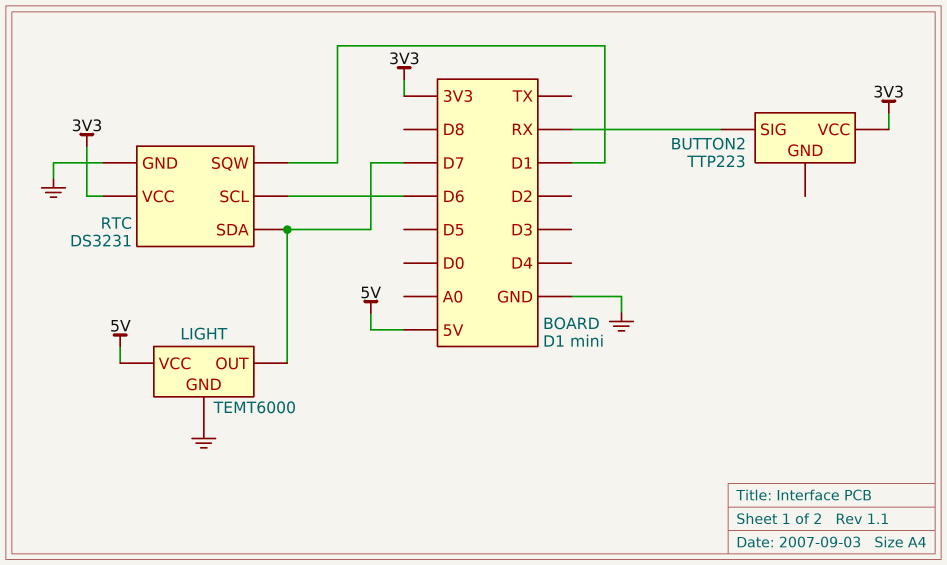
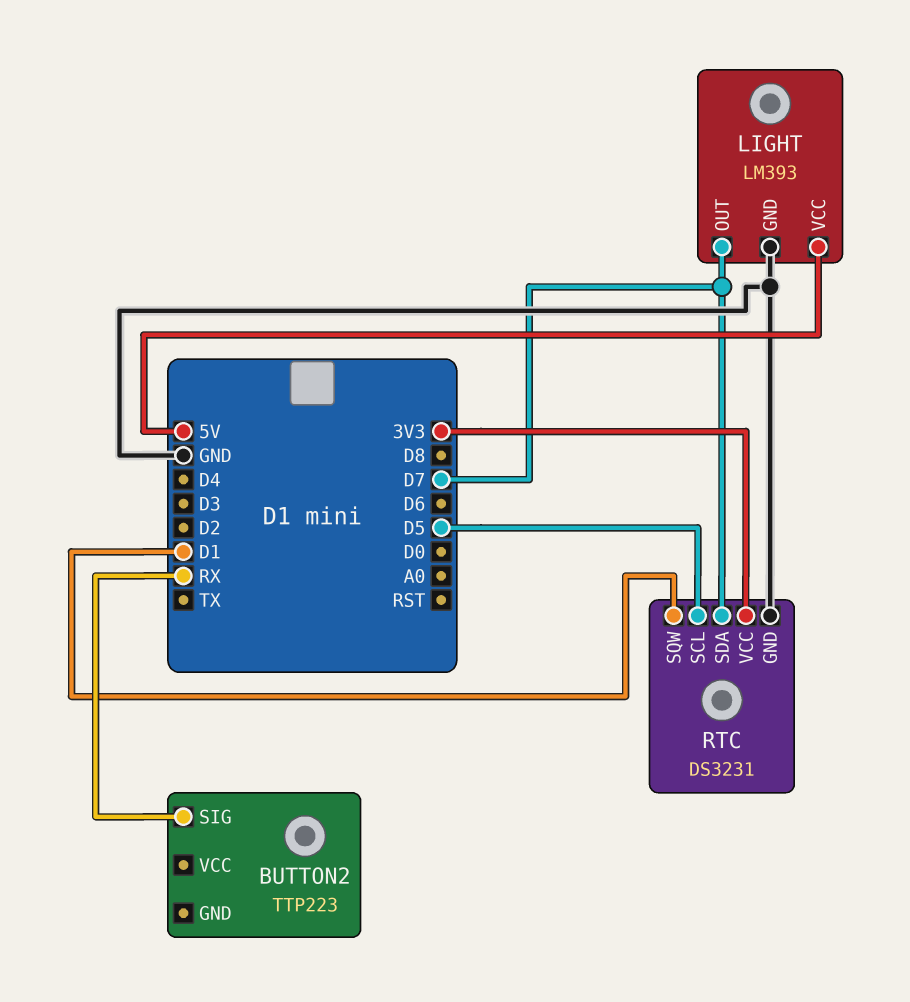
BUTTON2 pin VCC: 3V3 -> none
LIGHT: TEMT6000 -> LM393
RTC pin SCL: D6 -> D5

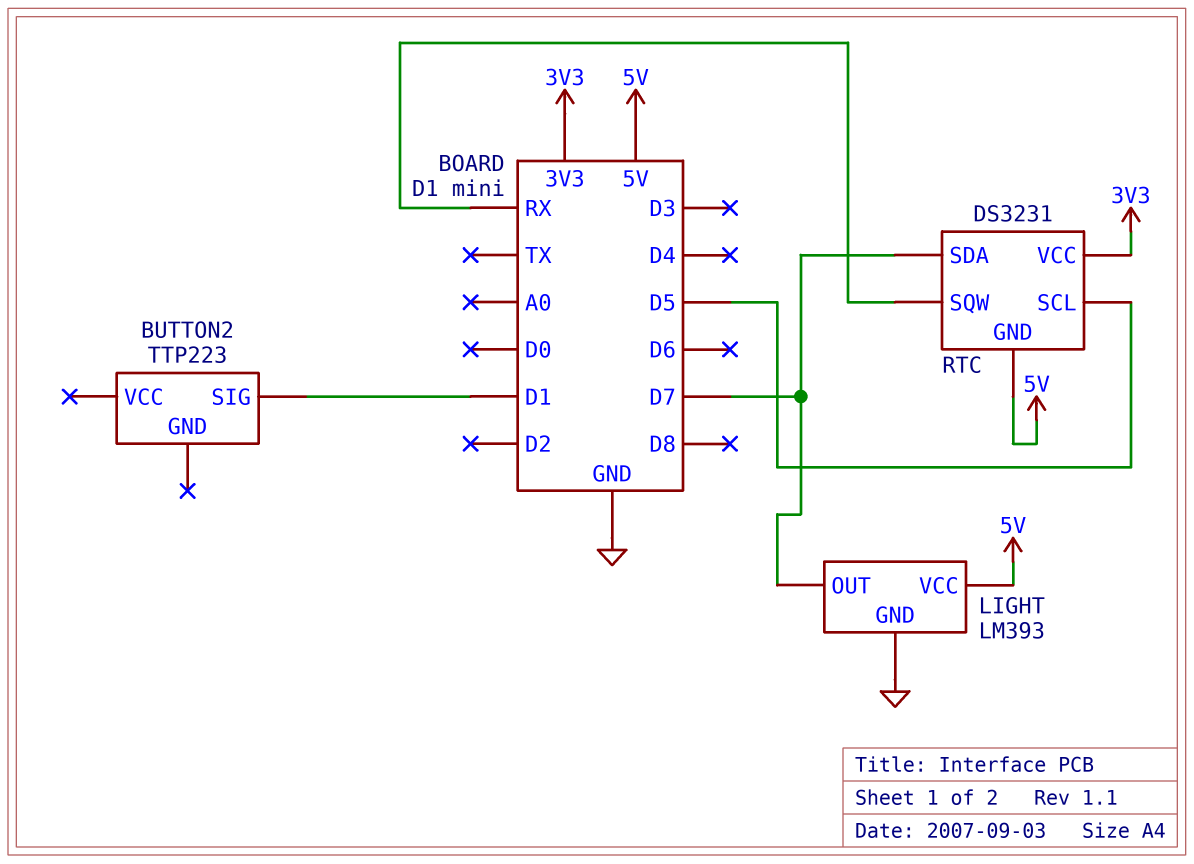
BUTTON2 pin SIG: RX -> D1
RTC pin GND: GND -> 5V
RTC pin SQW: D1 -> RX

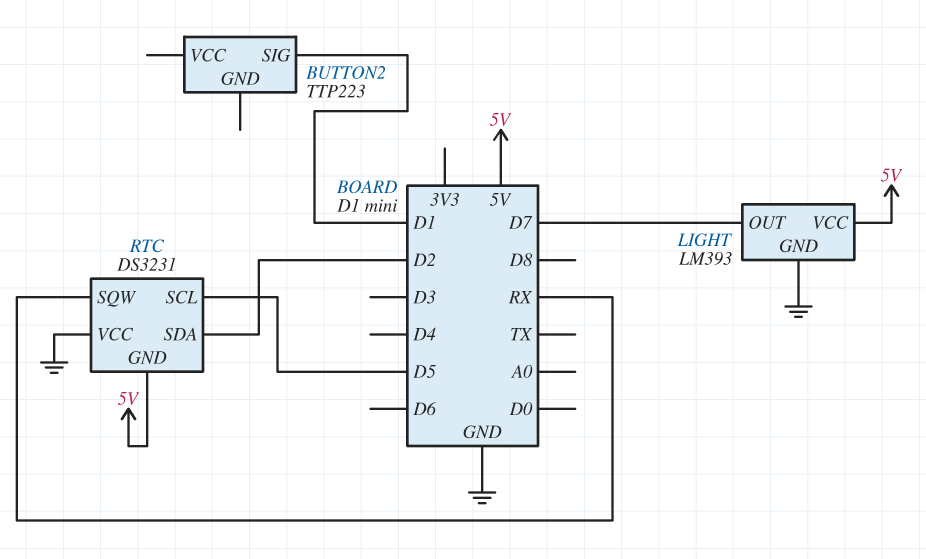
RTC pin SDA: D7 -> D2
RTC pin VCC: 3V3 -> GND

